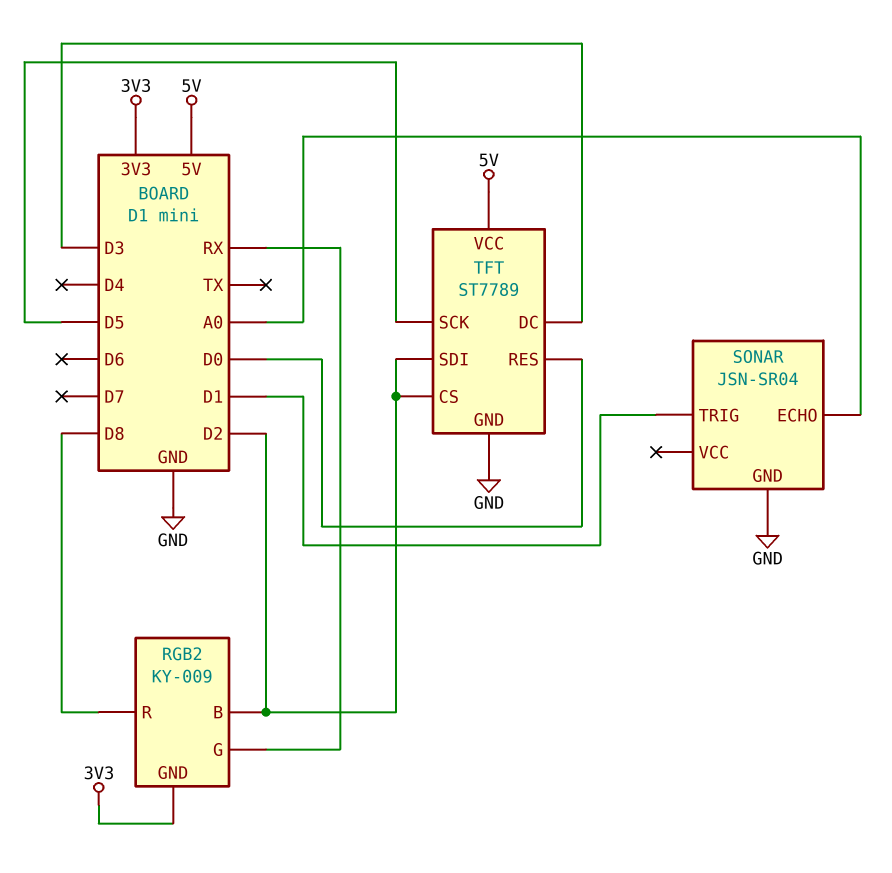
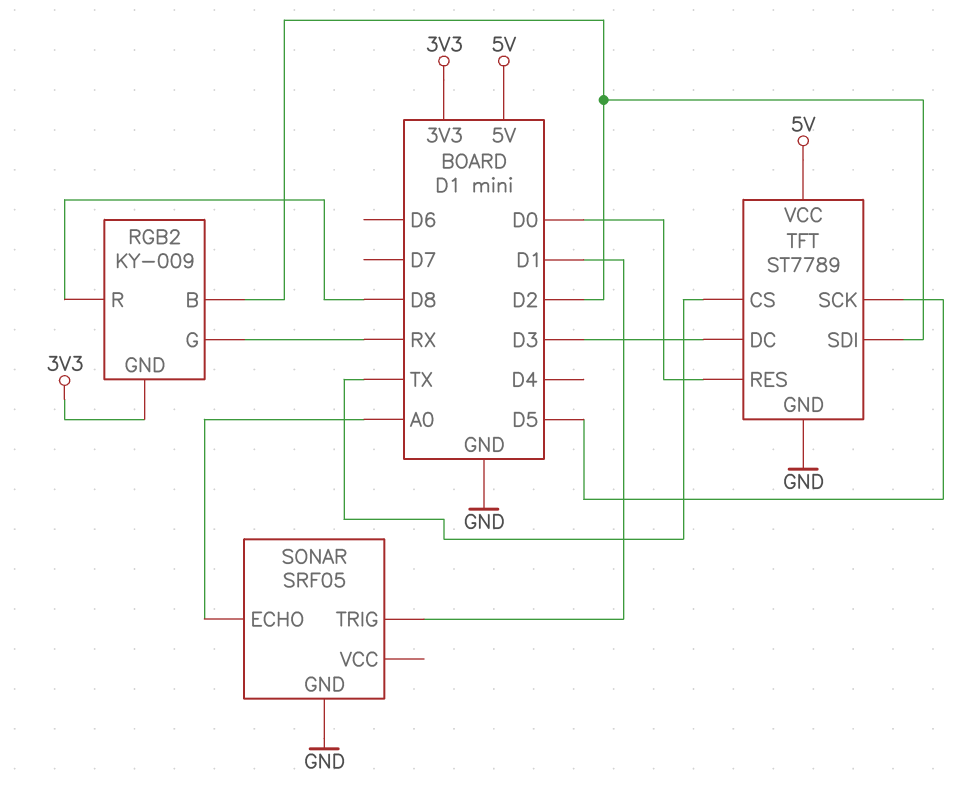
SONAR: JSN-SR04 -> SRF05
TFT pin CS: D2 -> TX

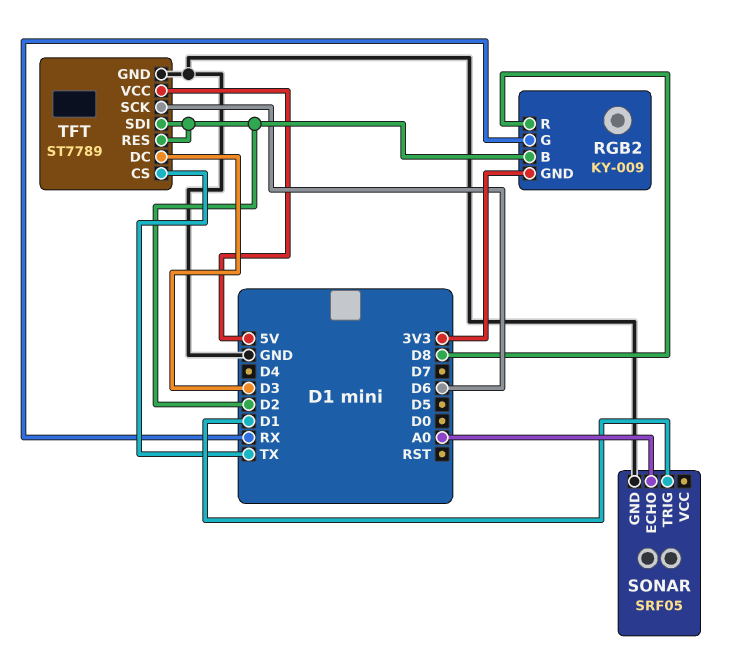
TFT pin RES: D0 -> D2
TFT pin SCK: D5 -> D6

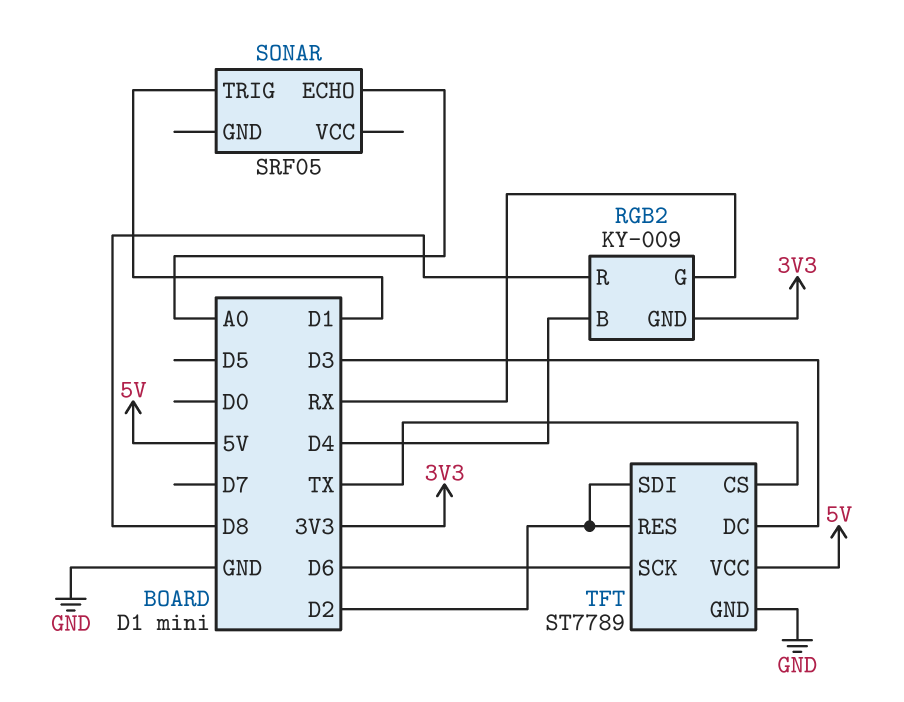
RGB2 pin B: D2 -> D4
SONAR pin GND: GND -> none

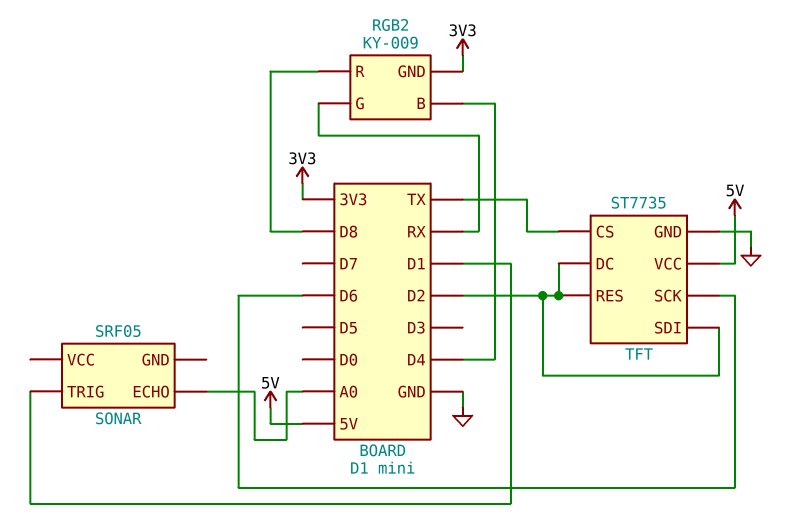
TFT: ST7789 -> ST7735
TFT pin DC: D3 -> D2

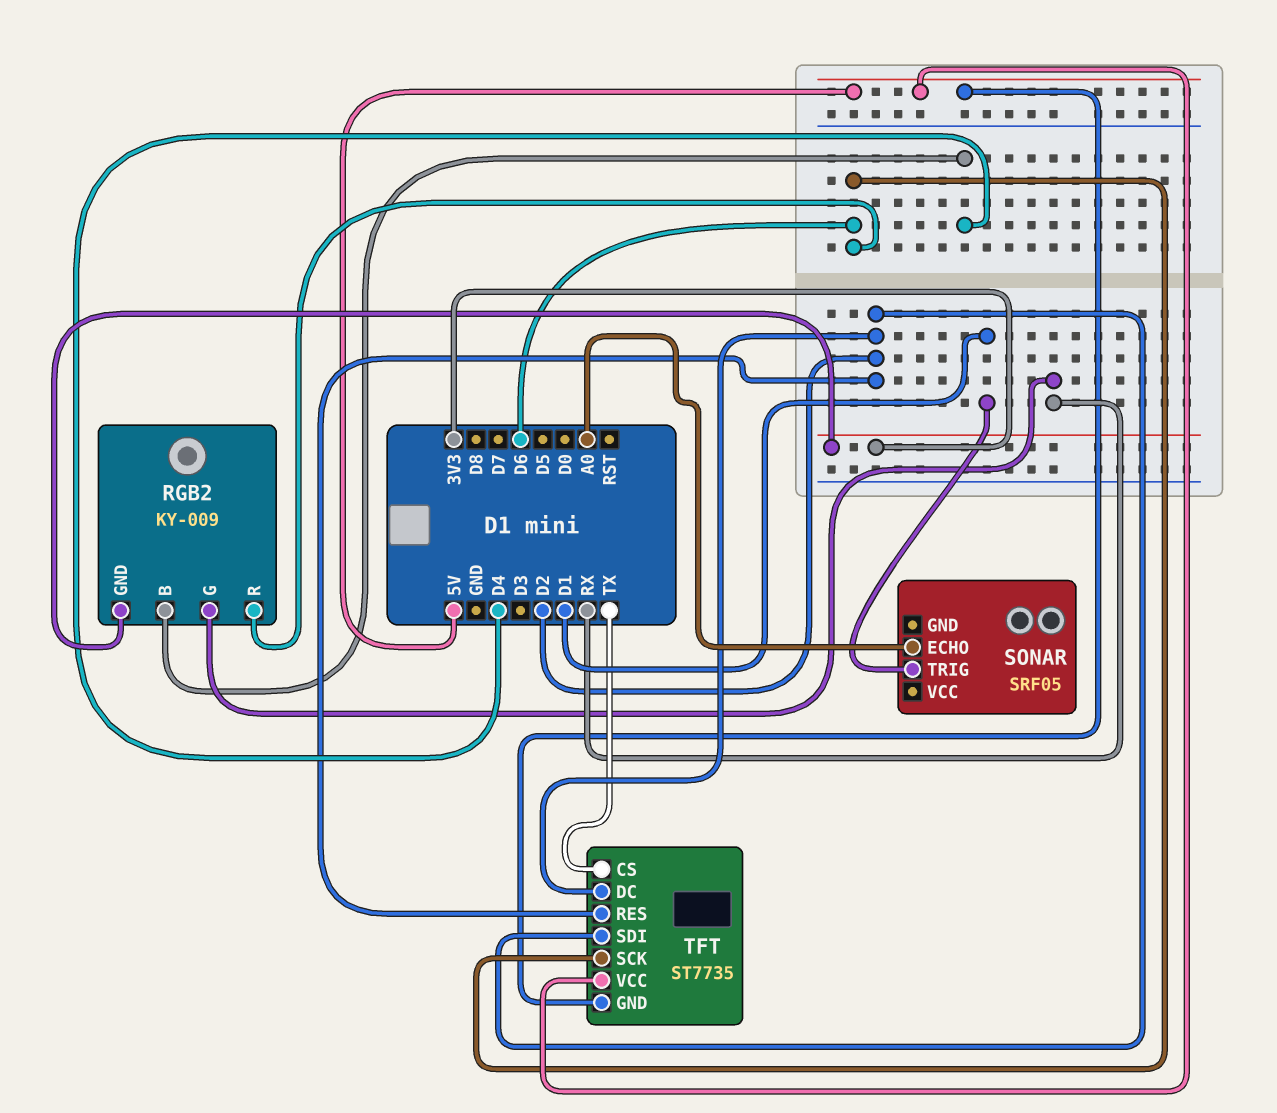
RGB2 pin R: D8 -> D6
TFT pin GND: GND -> 5V

